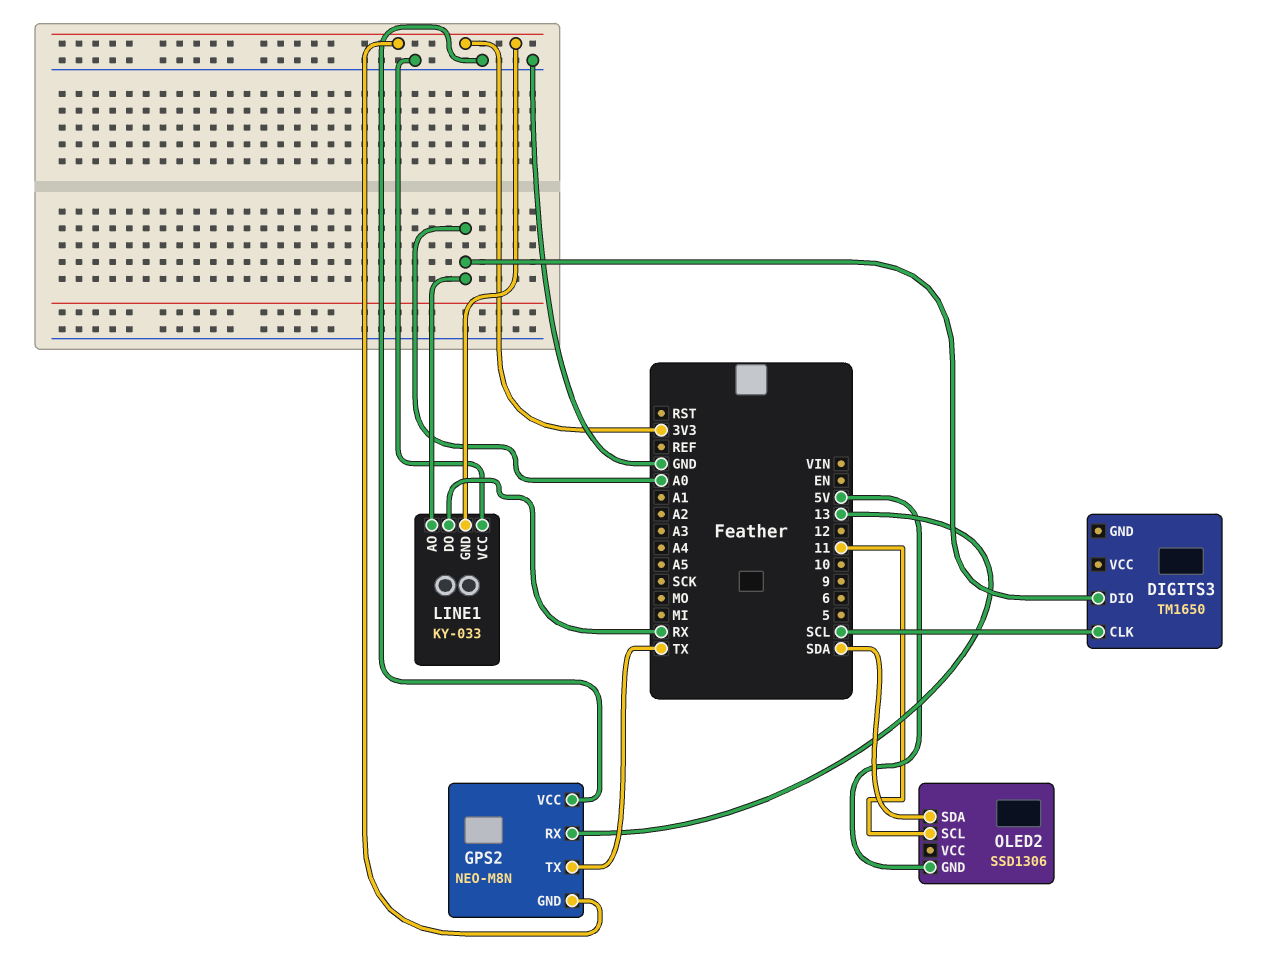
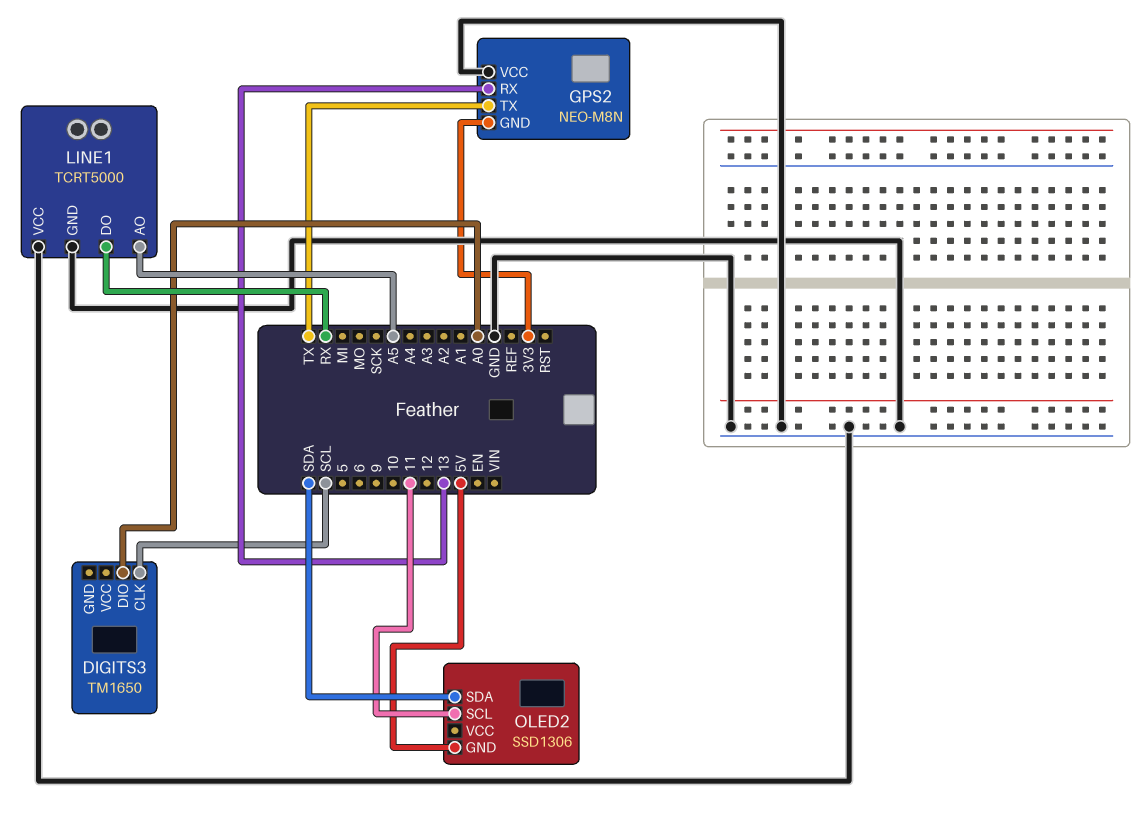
LINE1: KY-033 -> TCRT5000
LINE1 pin AO: A0 -> A5
LINE1 pin GND: 3V3 -> GND

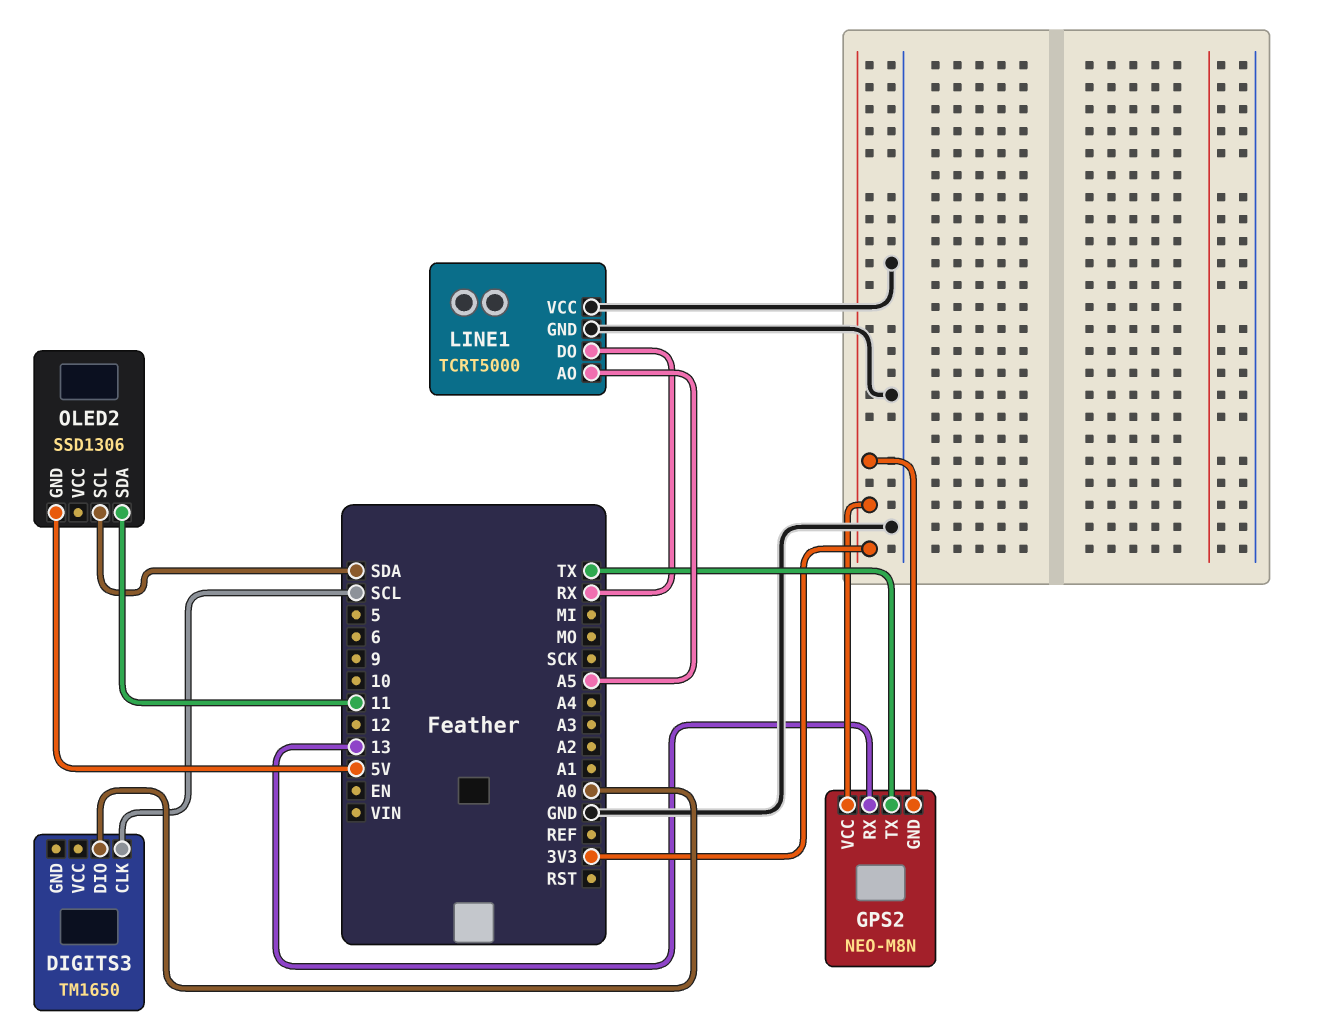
GPS2 pin VCC: GND -> 3V3
OLED2 pin SCL: 11 -> SDA
OLED2 pin SDA: SDA -> 11

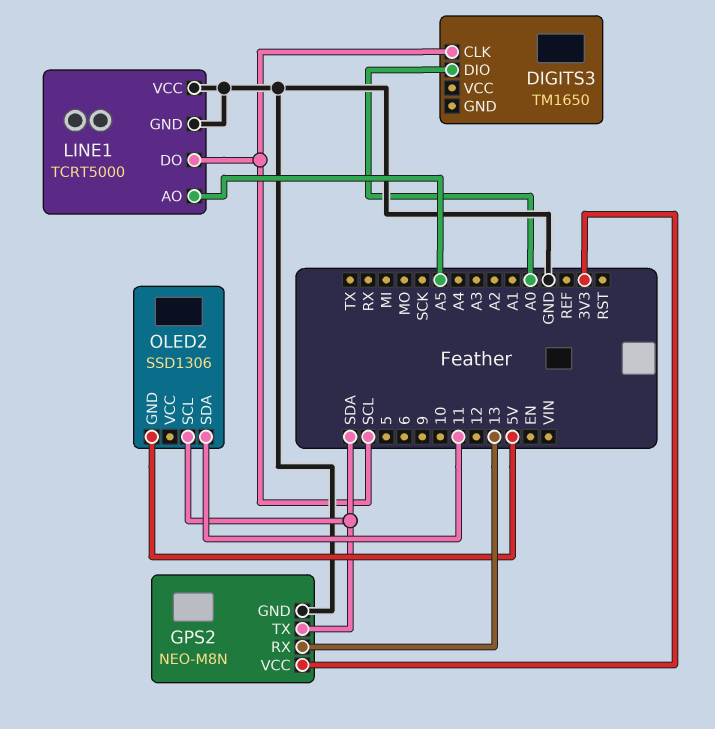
GPS2 pin GND: 3V3 -> GND
GPS2 pin TX: TX -> SDA
LINE1 pin DO: RX -> SCL

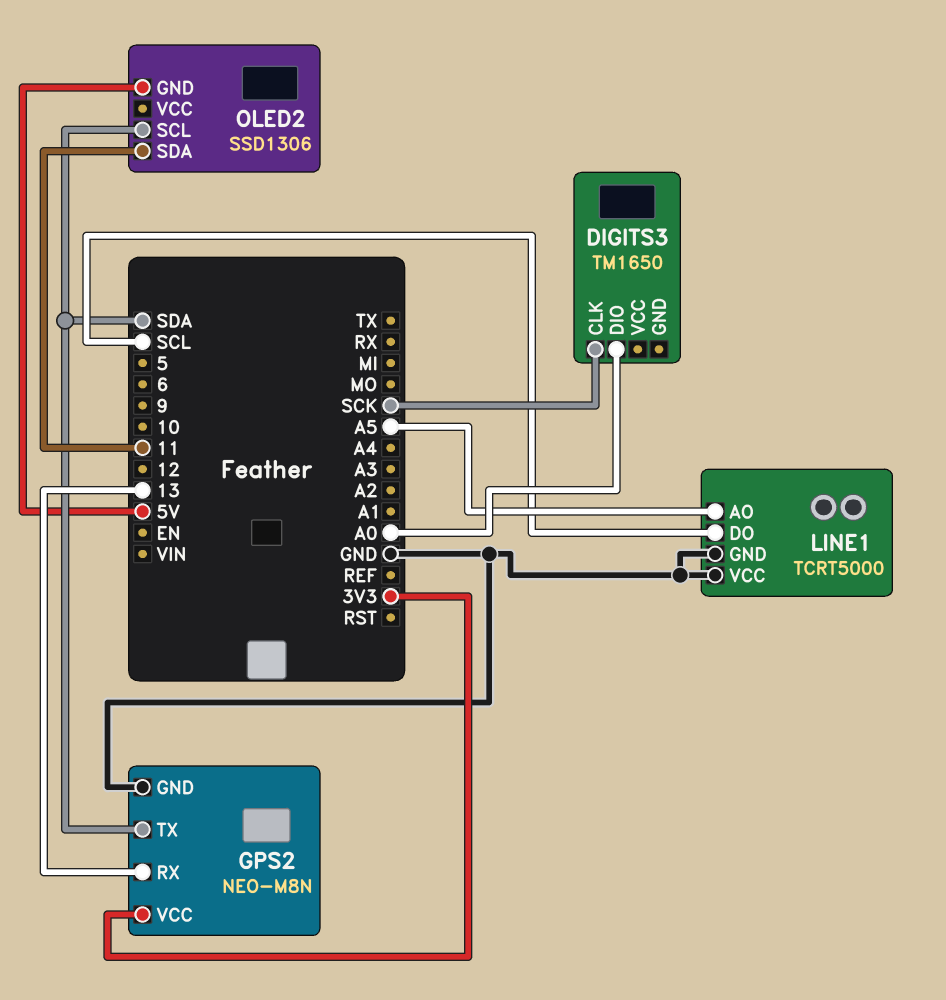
DIGITS3 pin CLK: SCL -> SCK

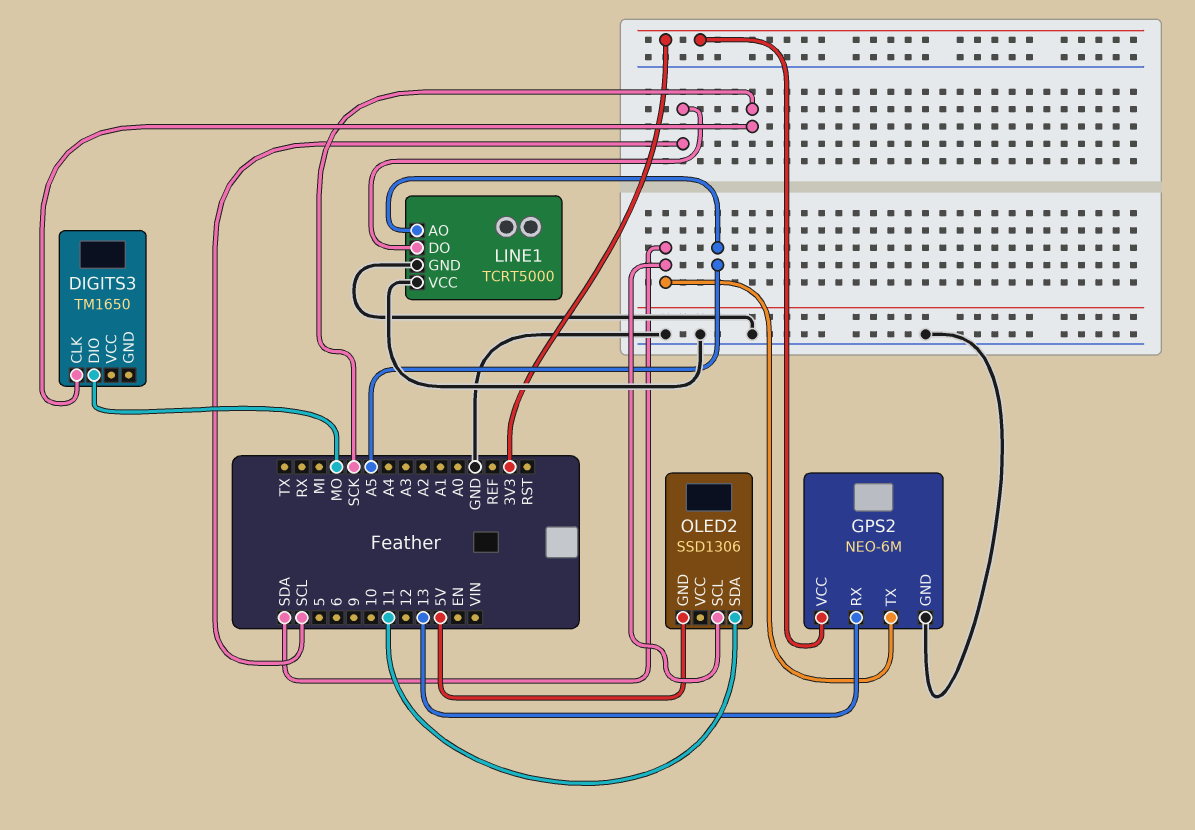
DIGITS3 pin DIO: A0 -> MO
GPS2: NEO-M8N -> NEO-6M

